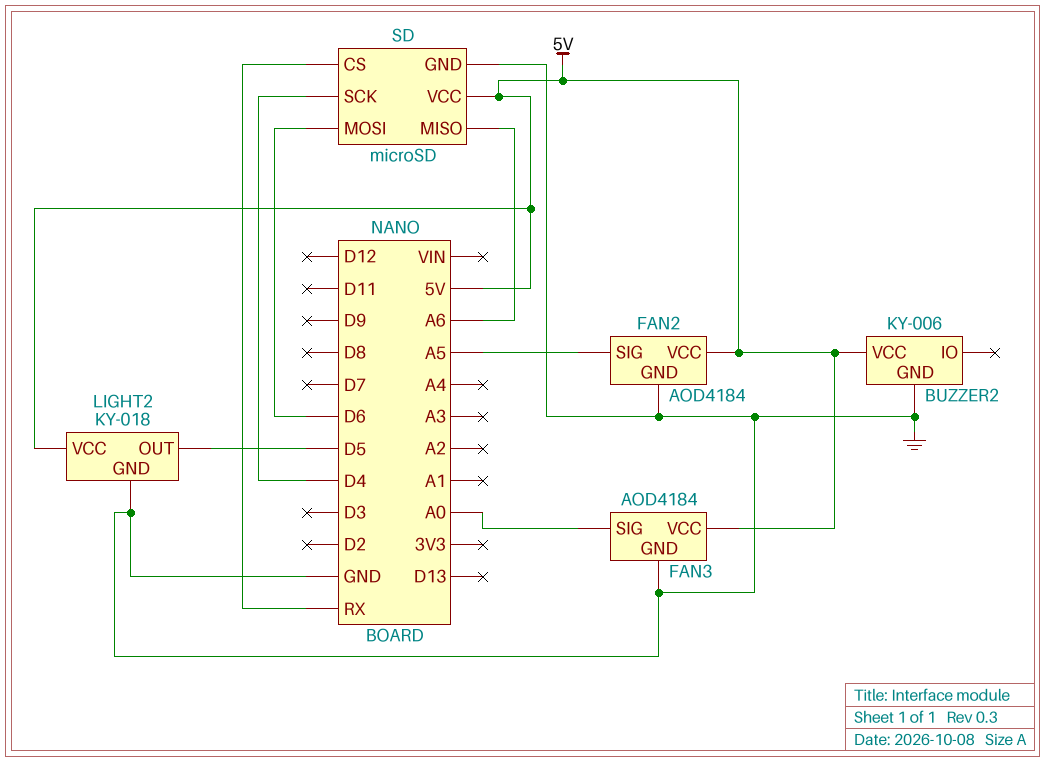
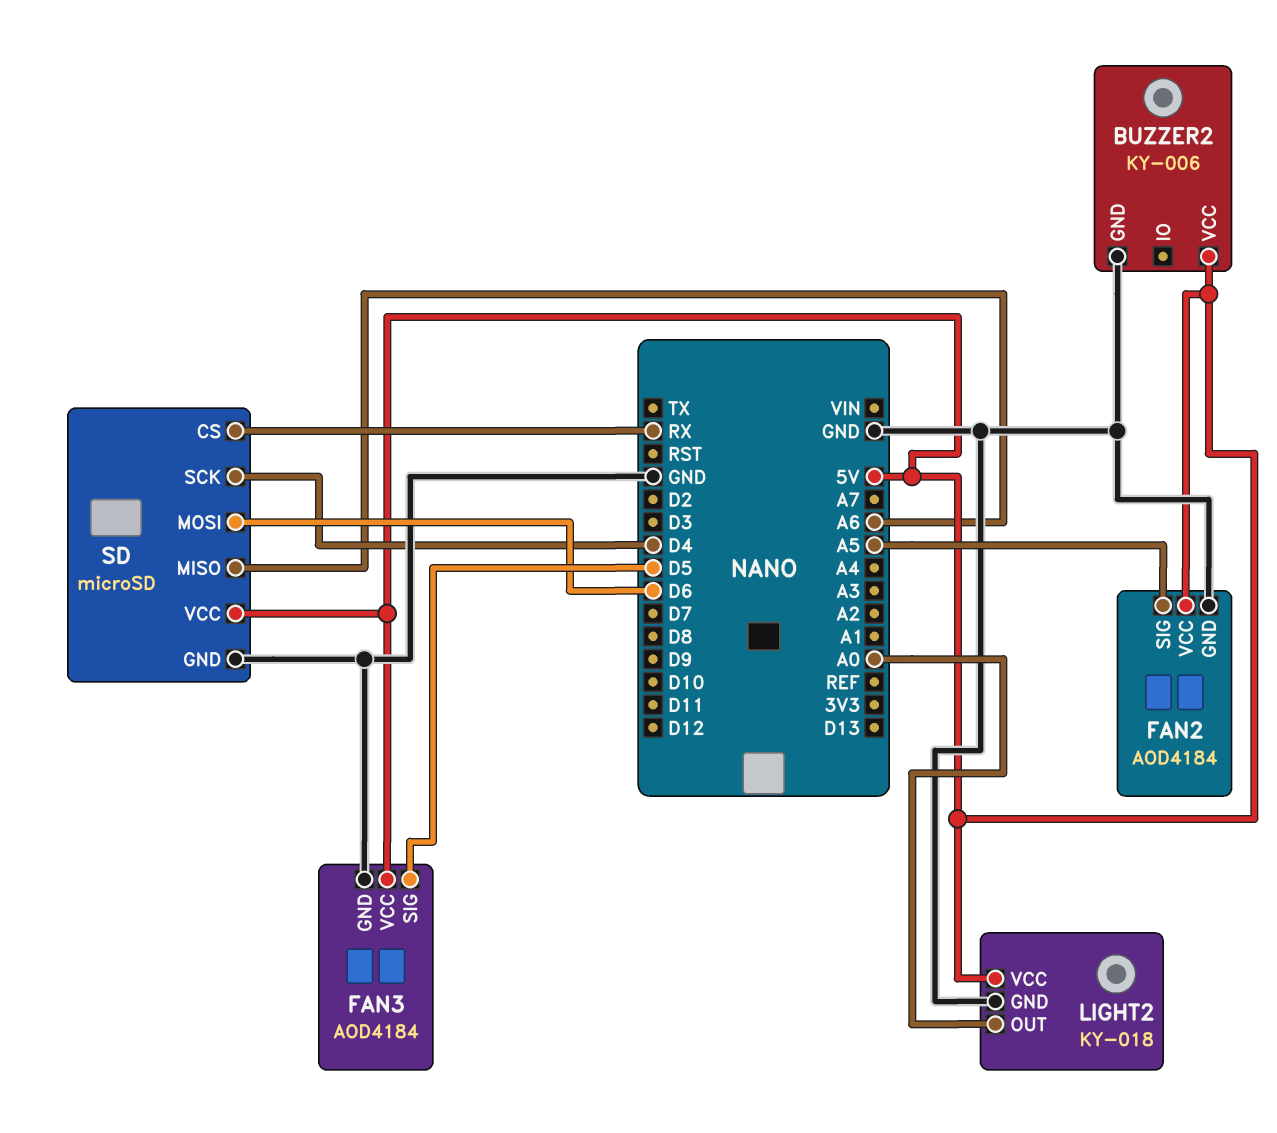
FAN3 pin SIG: A0 -> D5
LIGHT2 pin OUT: D5 -> A0

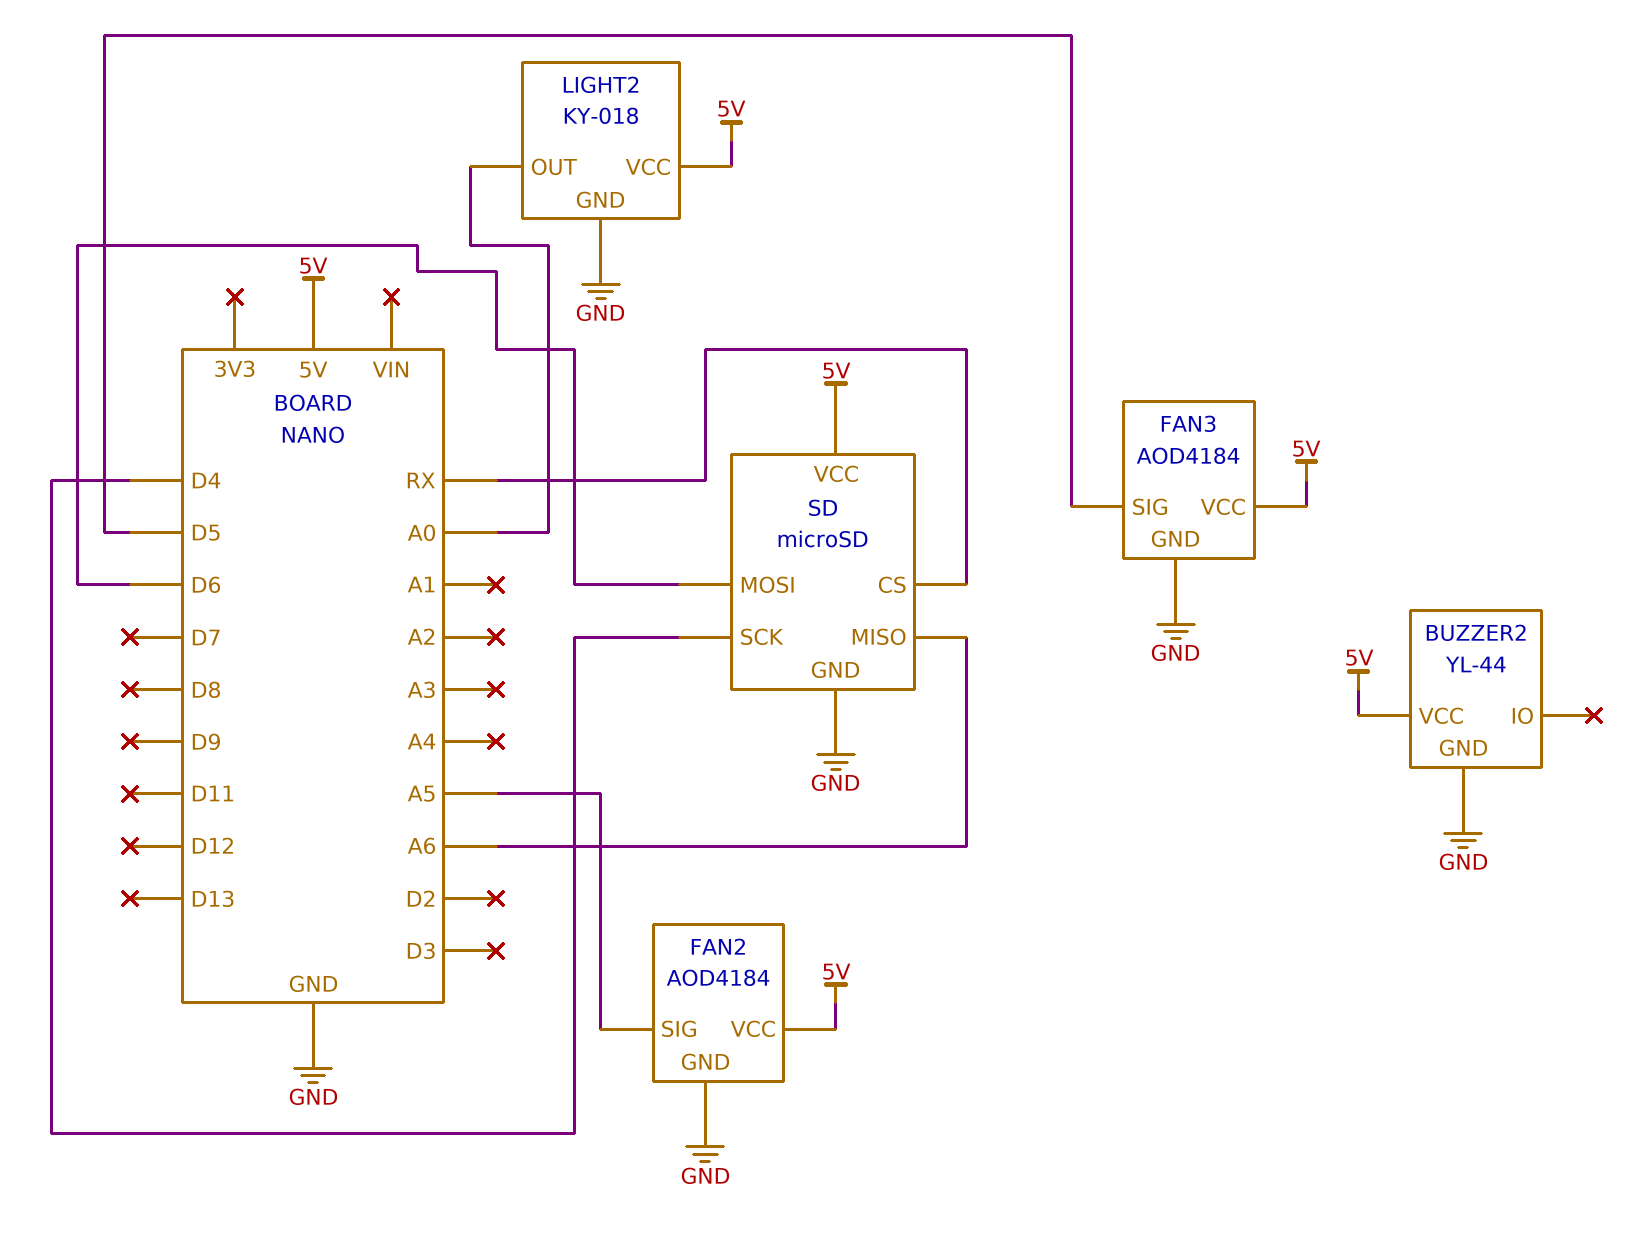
BUZZER2: KY-006 -> YL-44

